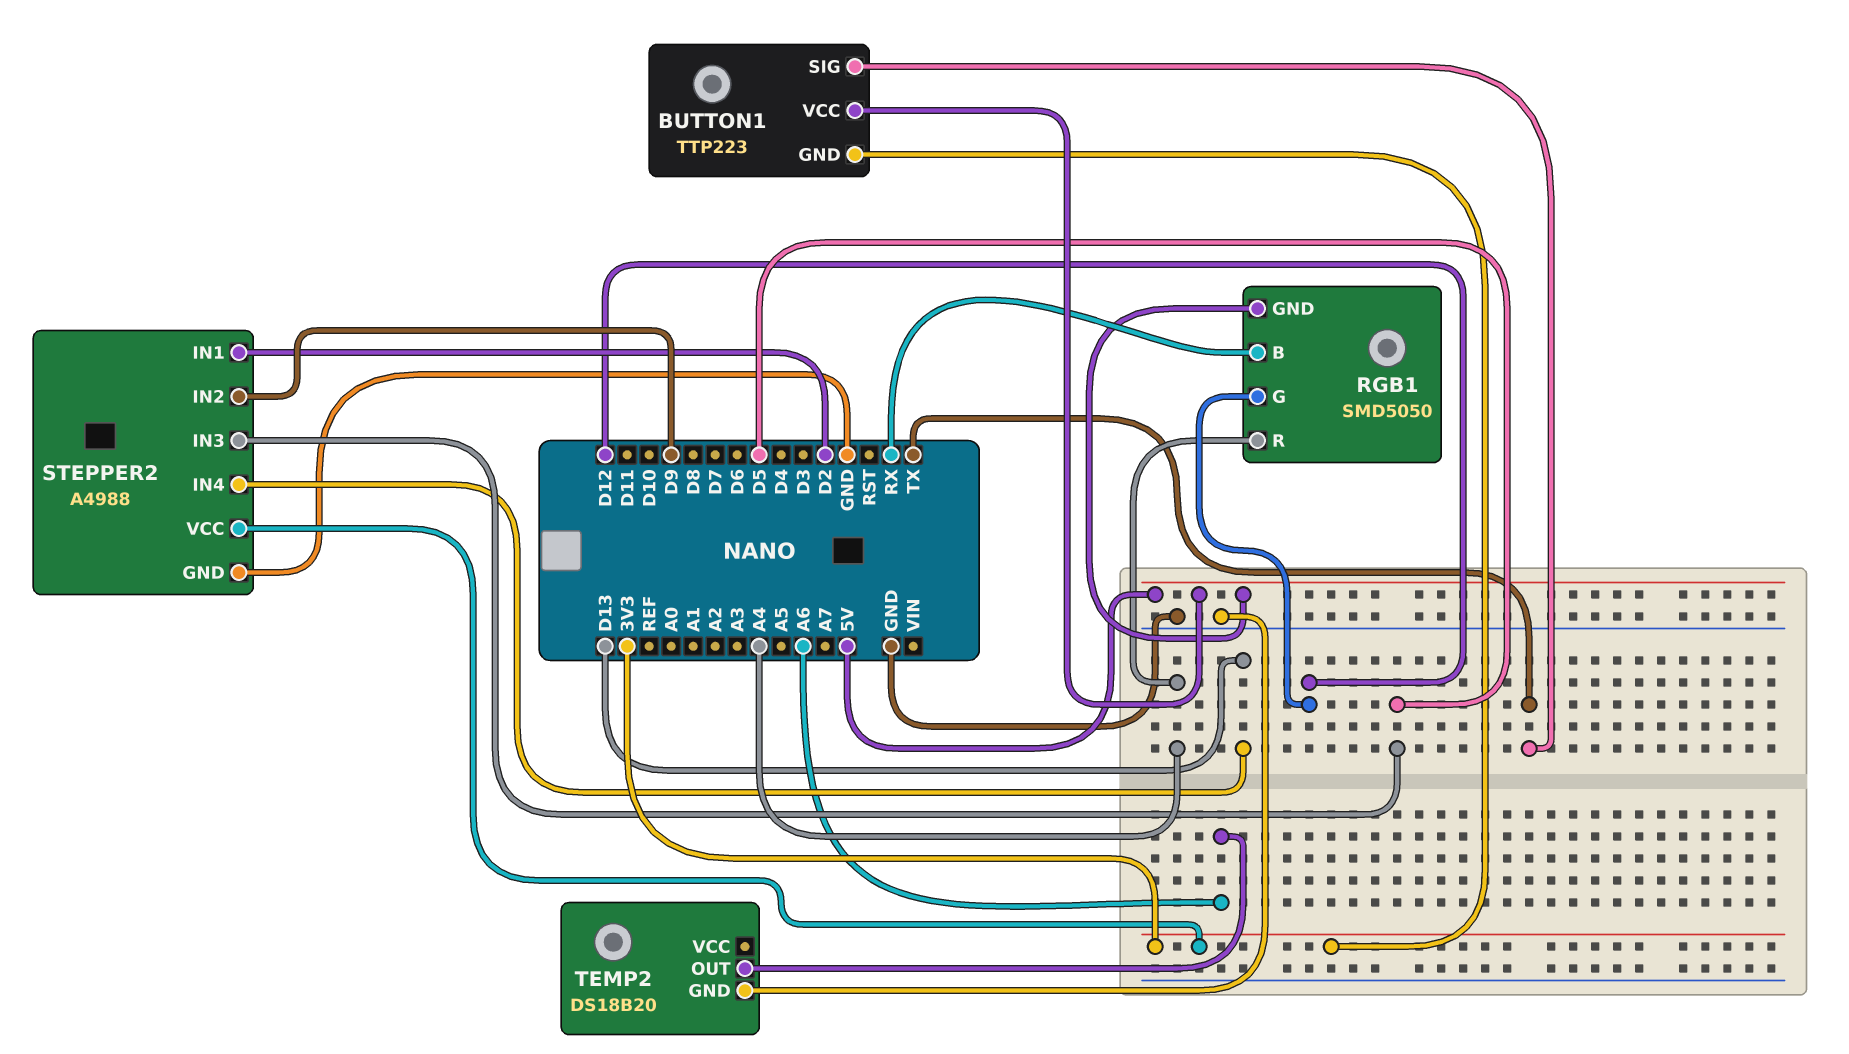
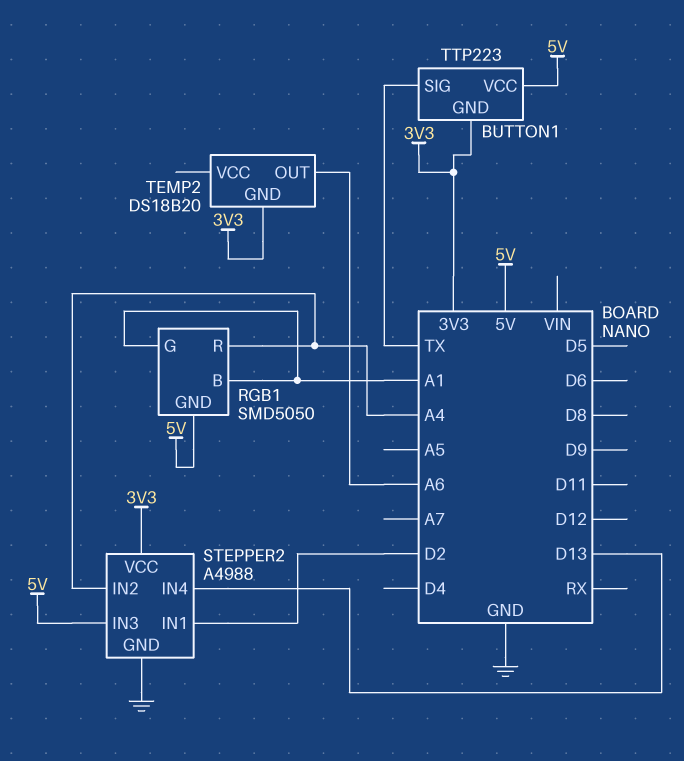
RGB1 pin B: RX -> A1
RGB1 pin G: D12 -> A1
STEPPER2 pin IN2: D9 -> A4
STEPPER2 pin IN3: D5 -> 5V
TEMP2 pin GND: GND -> 3V3

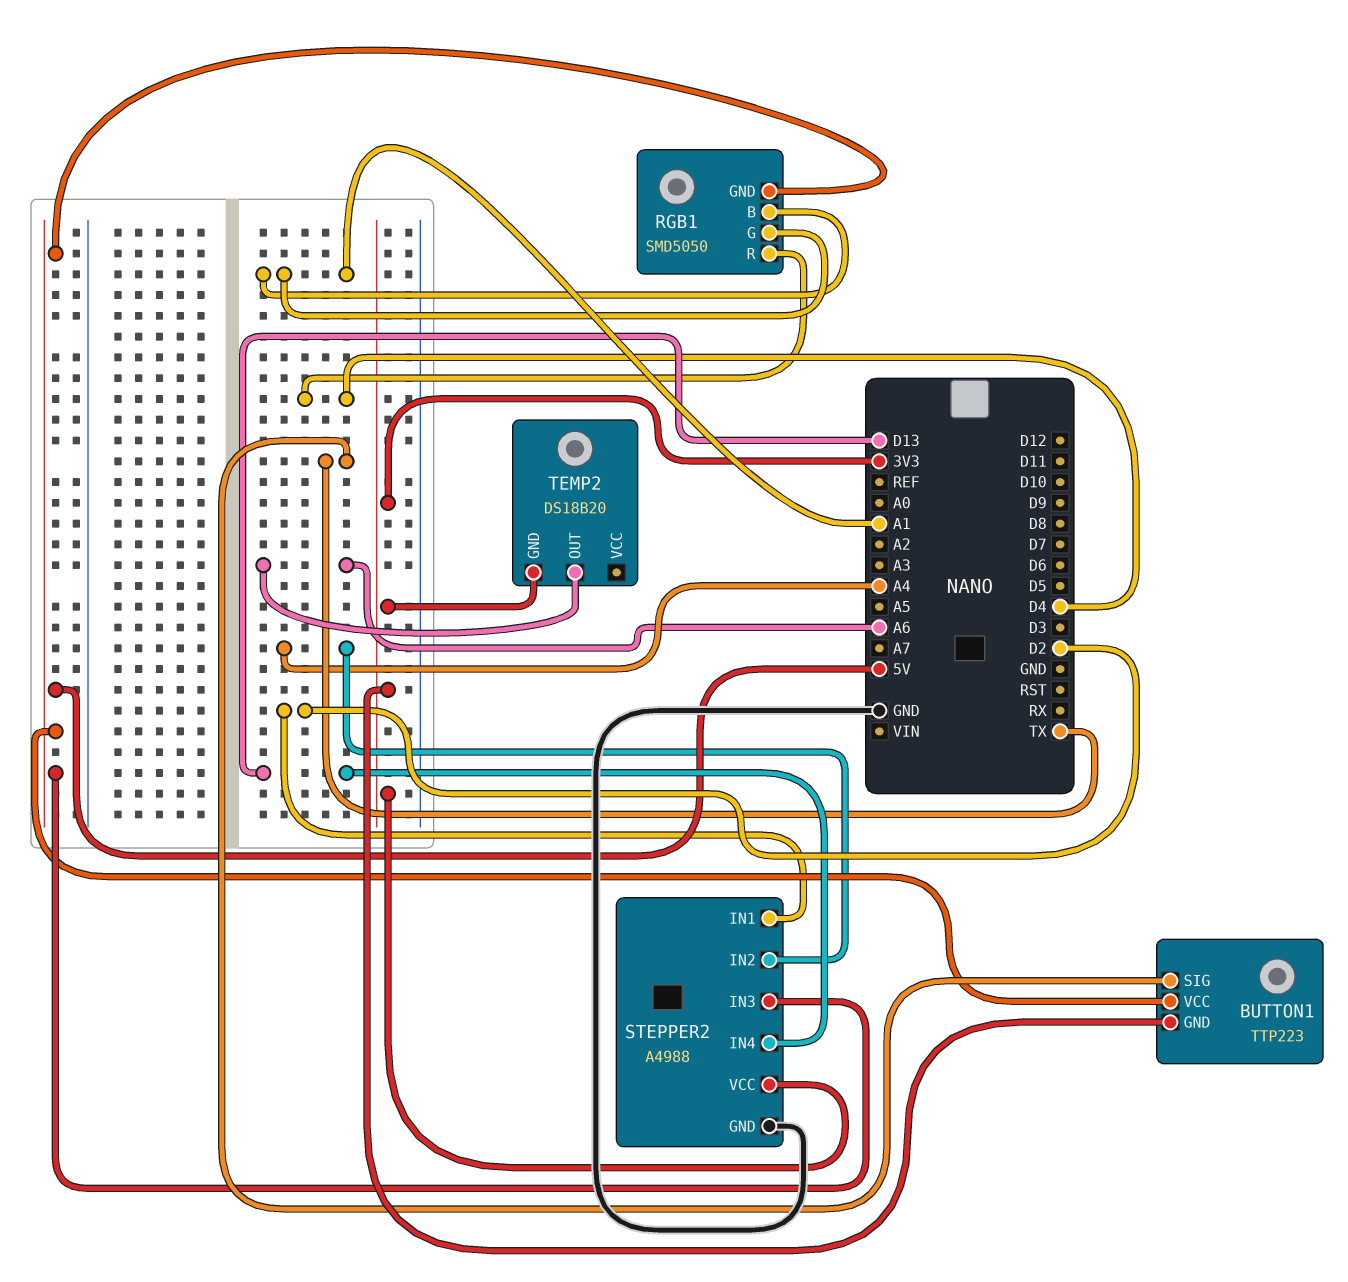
RGB1 pin R: A4 -> D4

